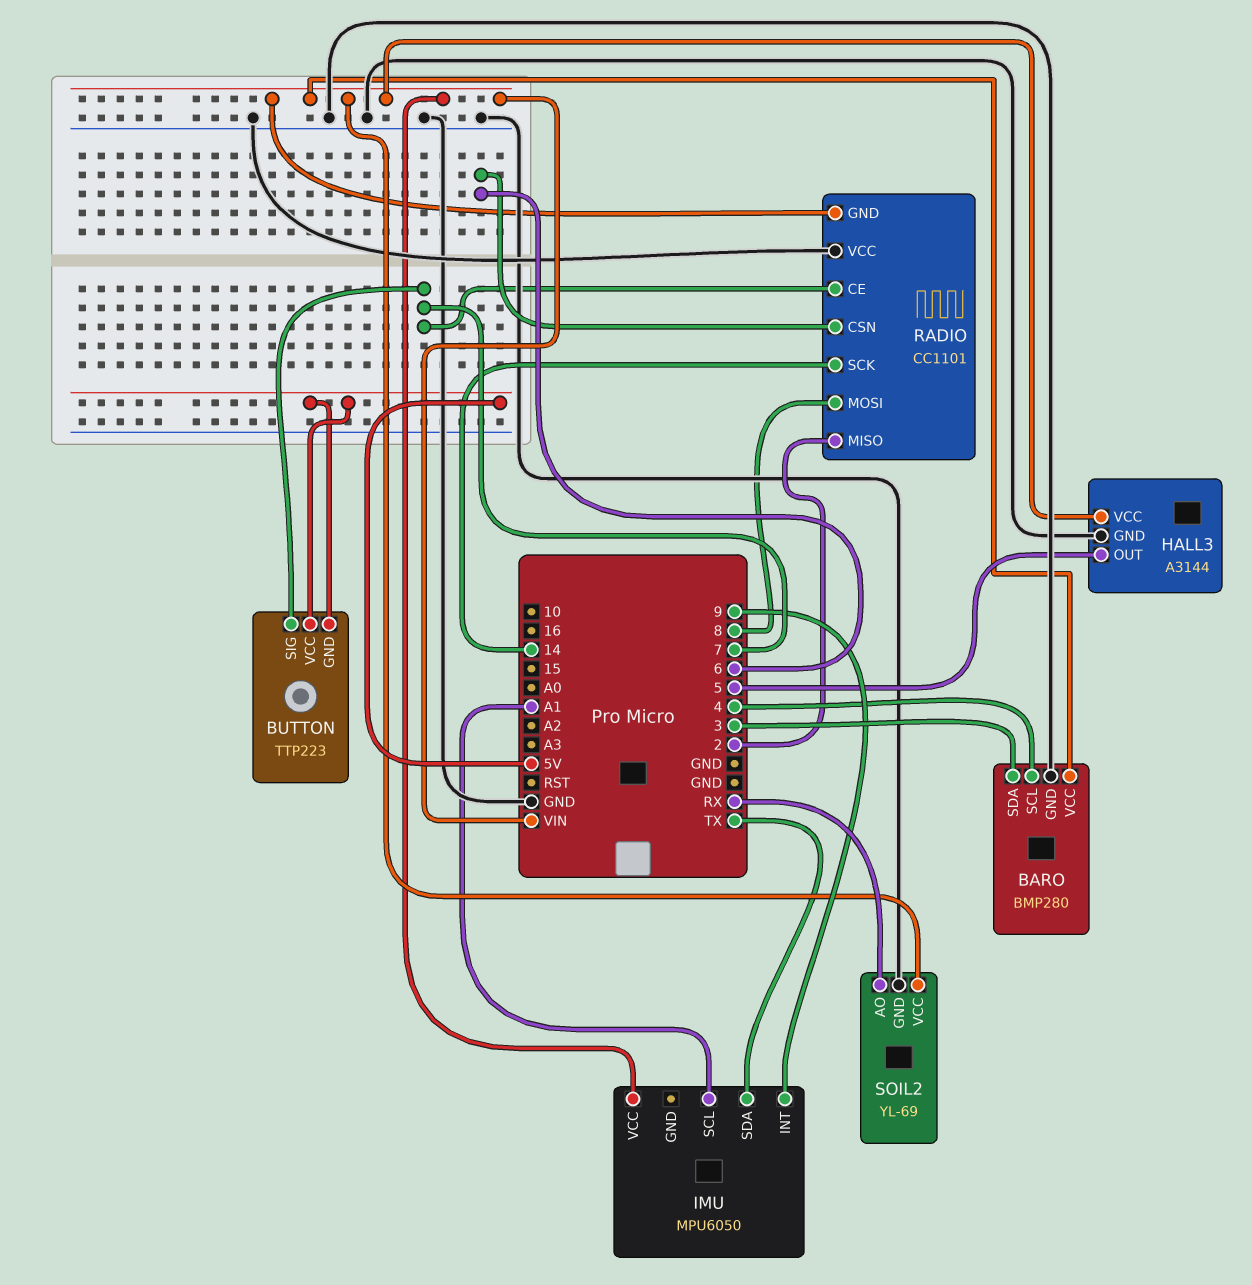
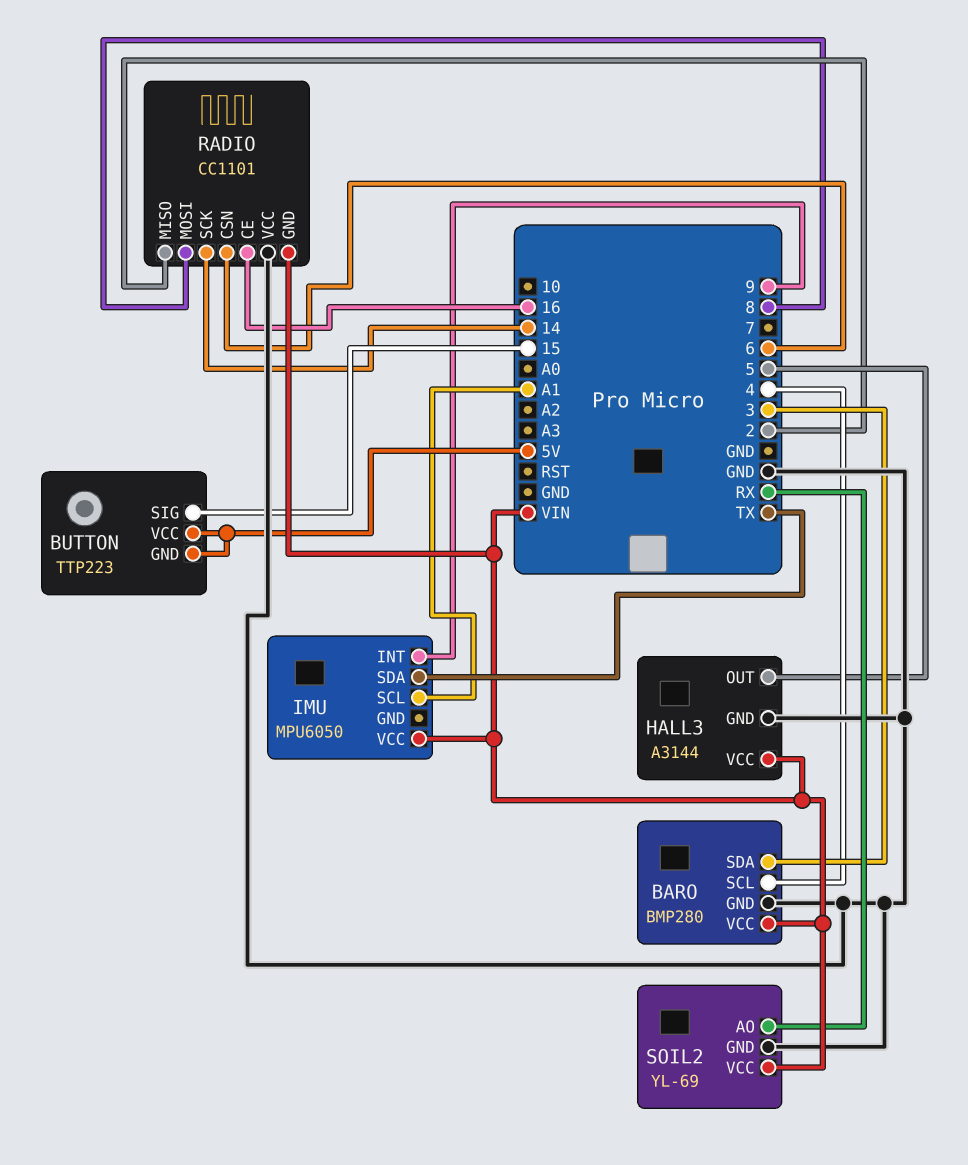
BUTTON pin SIG: 7 -> 15
RADIO pin CE: 7 -> 16

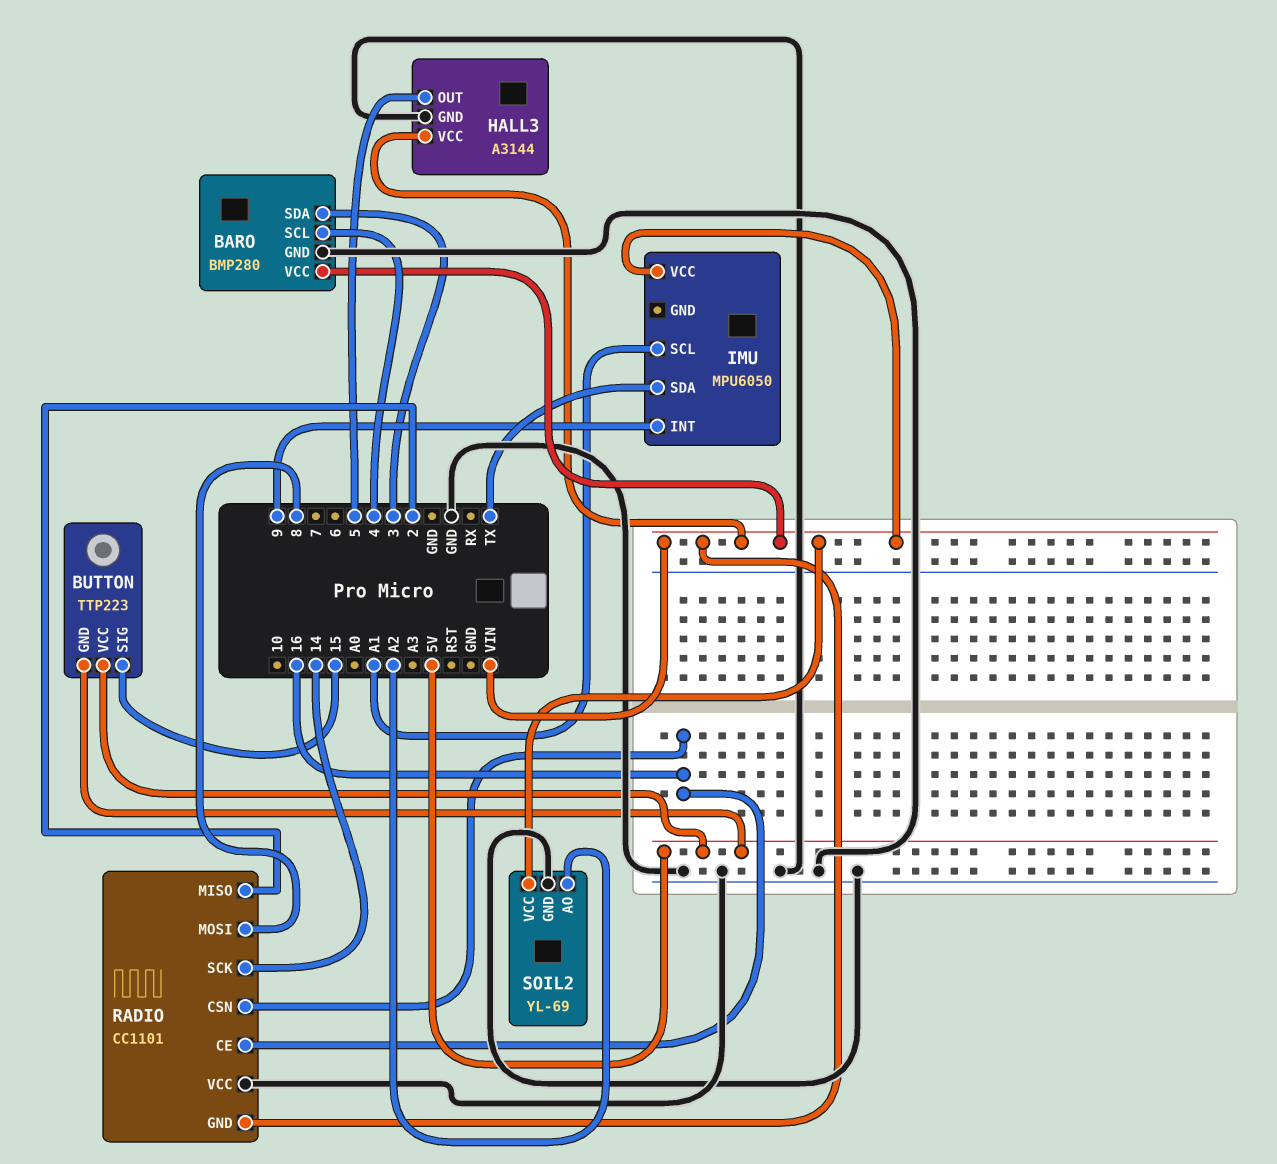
RADIO pin CSN: 6 -> 16
SOIL2 pin AO: RX -> A2

